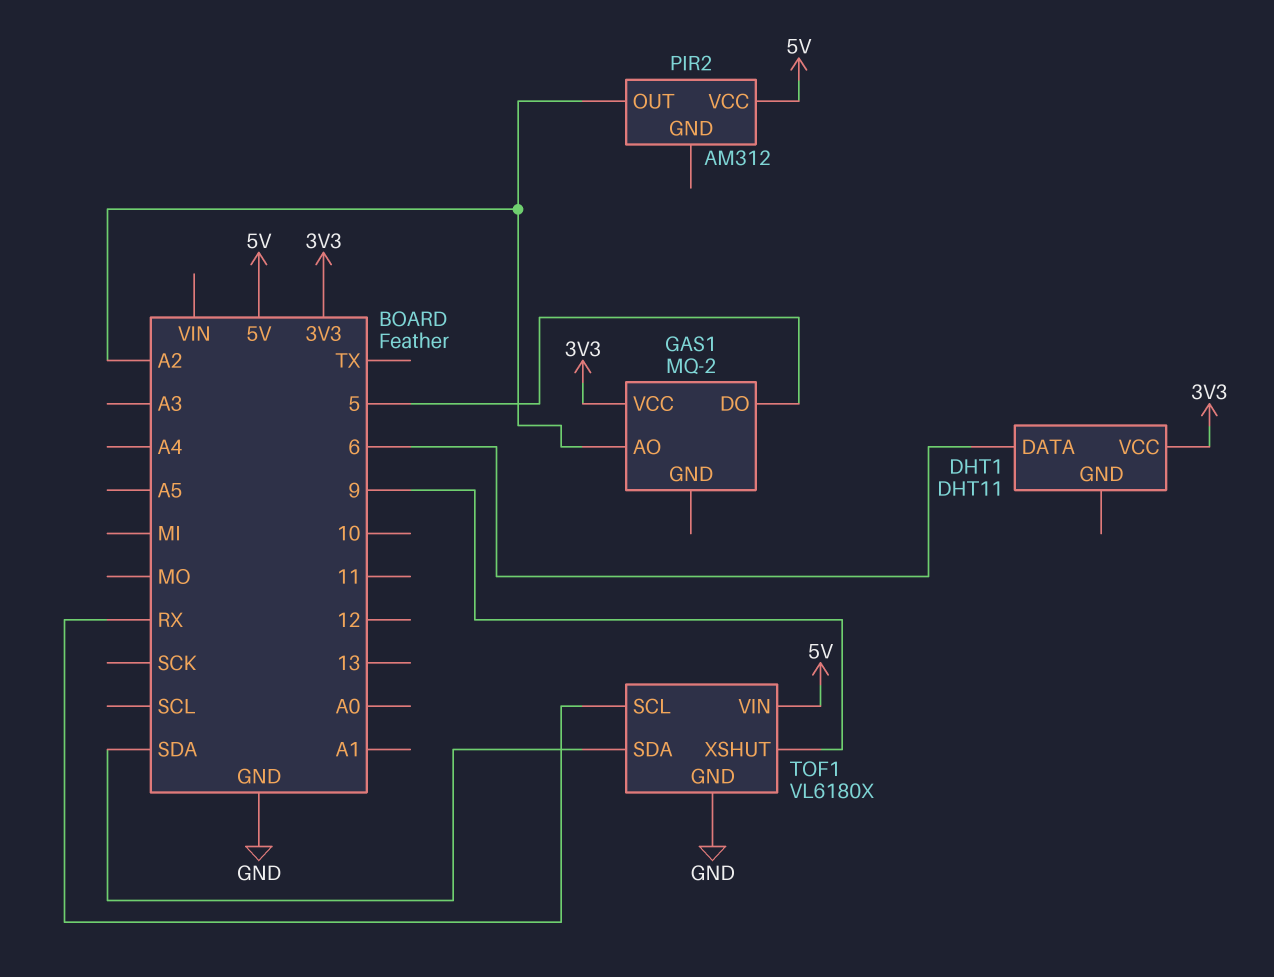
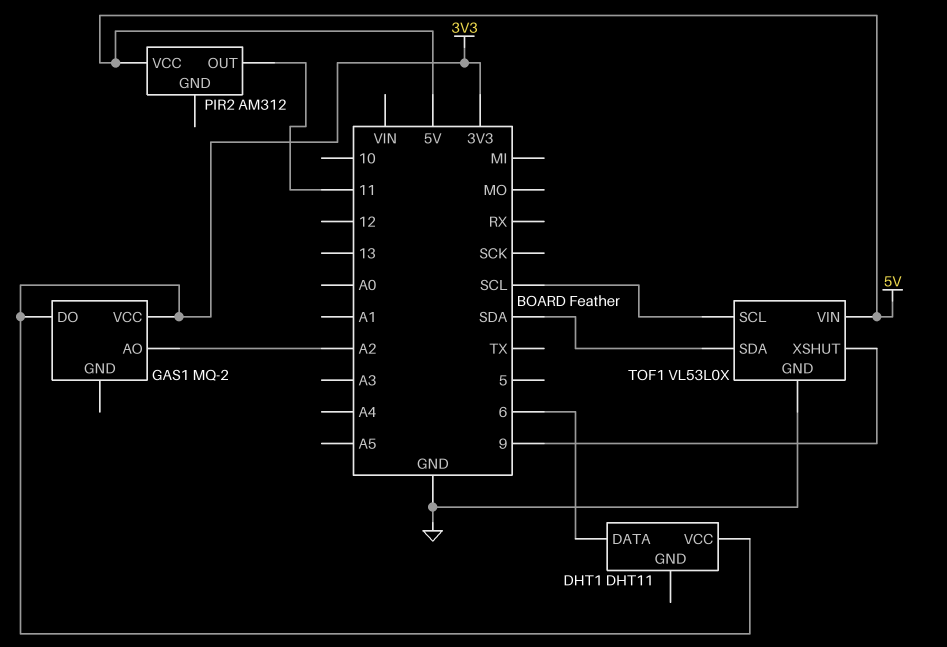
GAS1 pin DO: 5 -> 3V3
PIR2 pin OUT: A2 -> 11
TOF1: VL6180X -> VL53L0X
TOF1 pin SCL: RX -> SCL

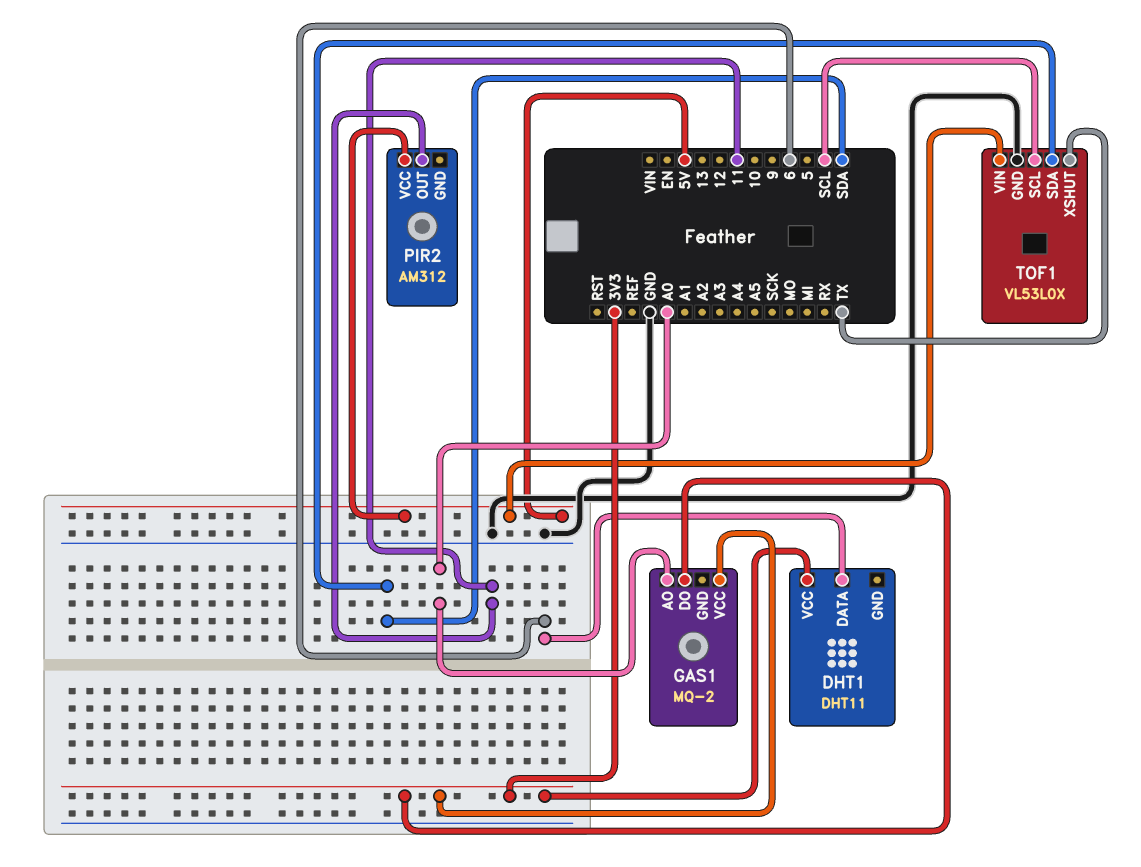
GAS1 pin AO: A2 -> A0
TOF1 pin XSHUT: 9 -> TX

